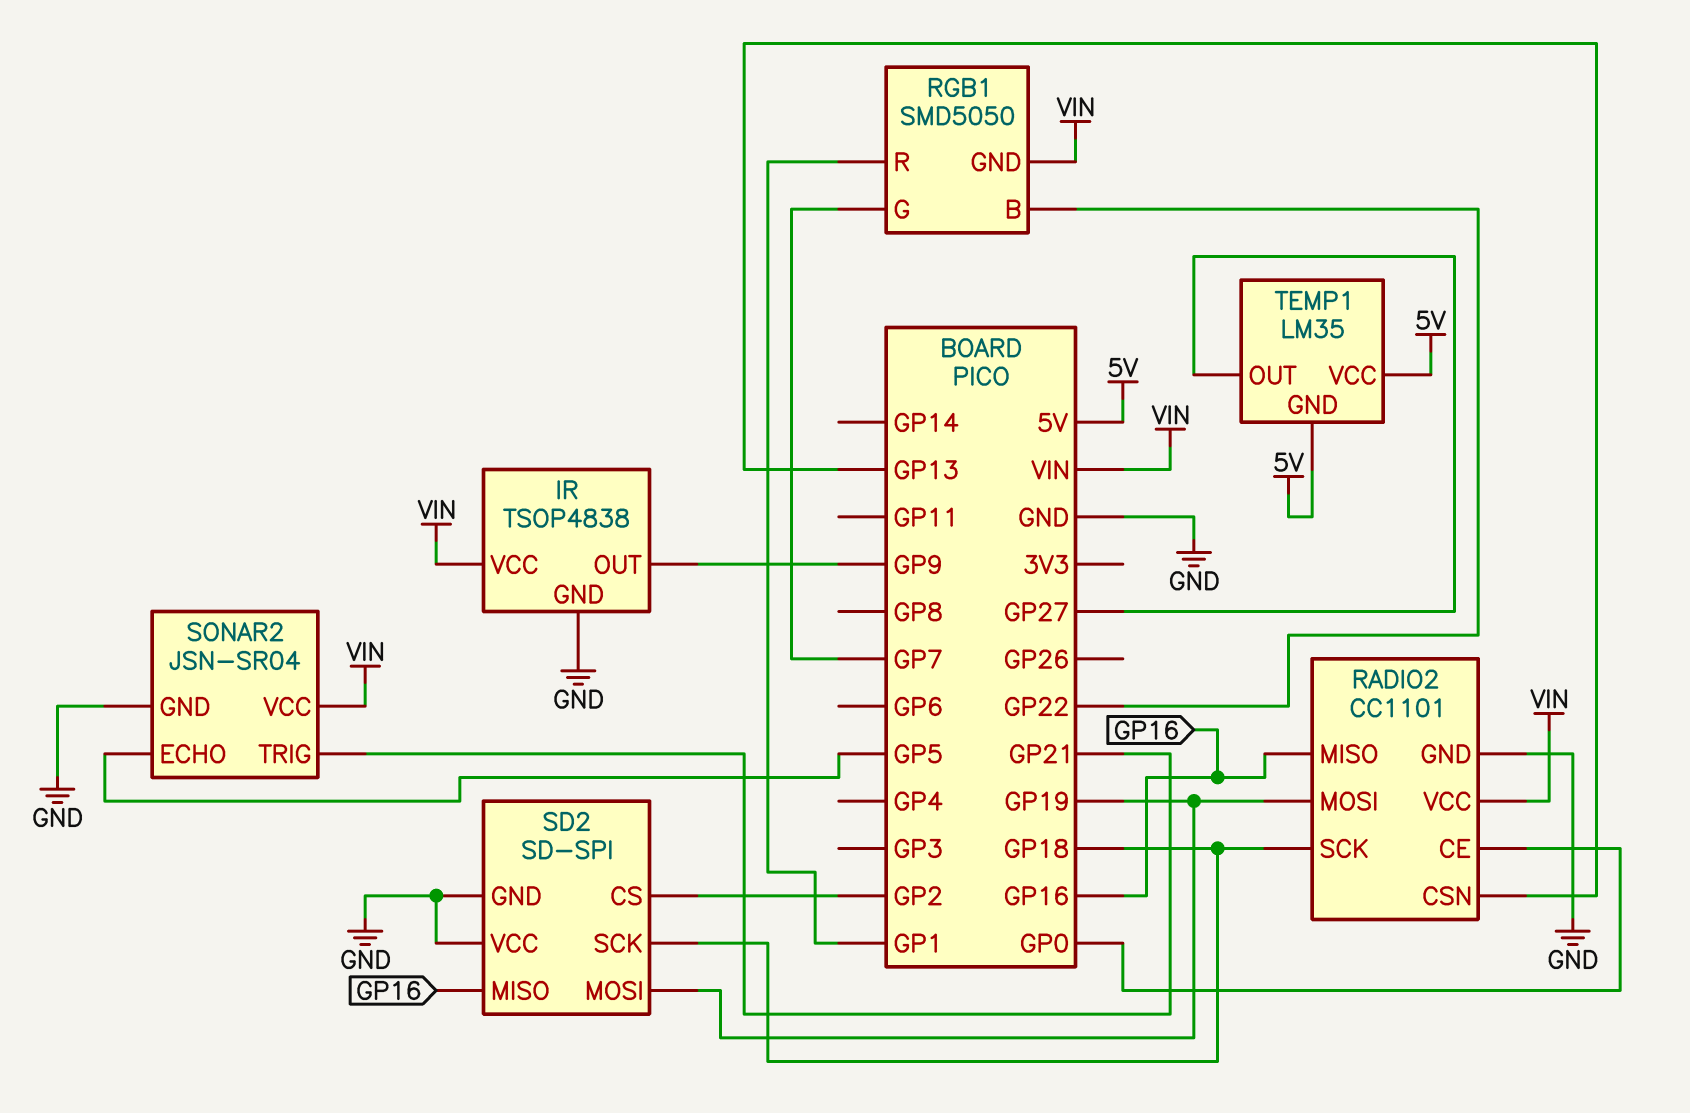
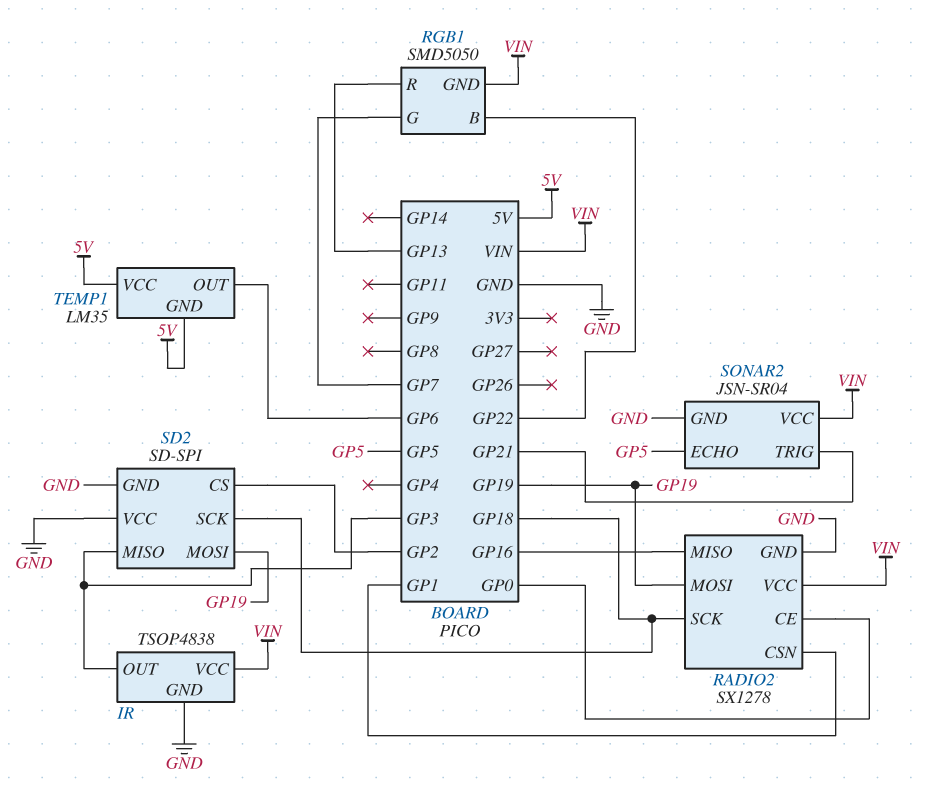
IR pin OUT: GP9 -> GP3
RADIO2: CC1101 -> SX1278
RADIO2 pin CSN: GP13 -> GP1
RGB1 pin R: GP1 -> GP13
SD2 pin MISO: GP16 -> GP3
TEMP1 pin OUT: GP27 -> GP6

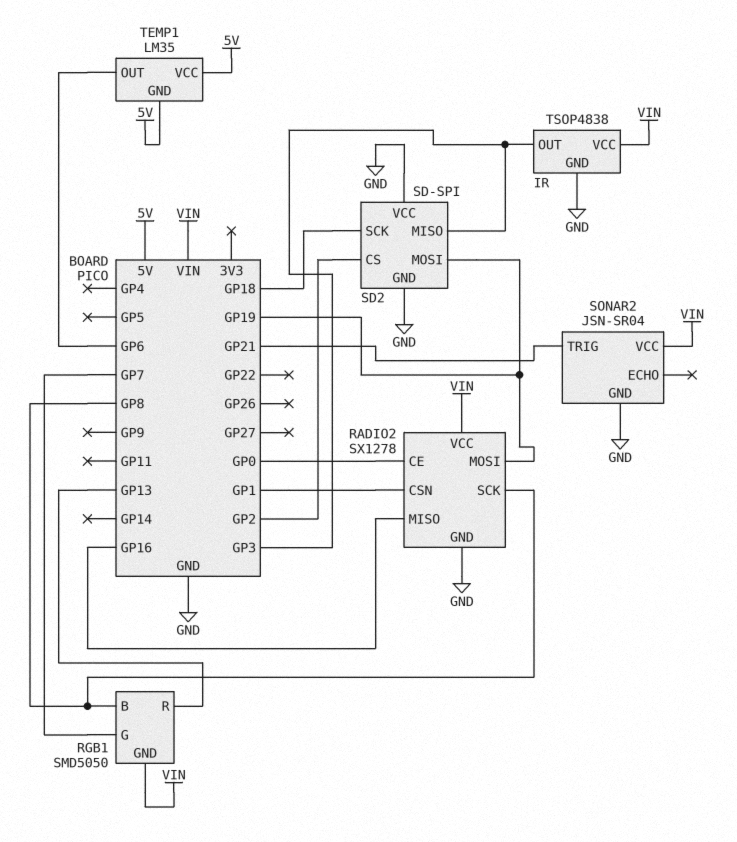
RADIO2 pin SCK: GP18 -> GP8
RGB1 pin B: GP22 -> GP8
SONAR2 pin ECHO: GP5 -> none

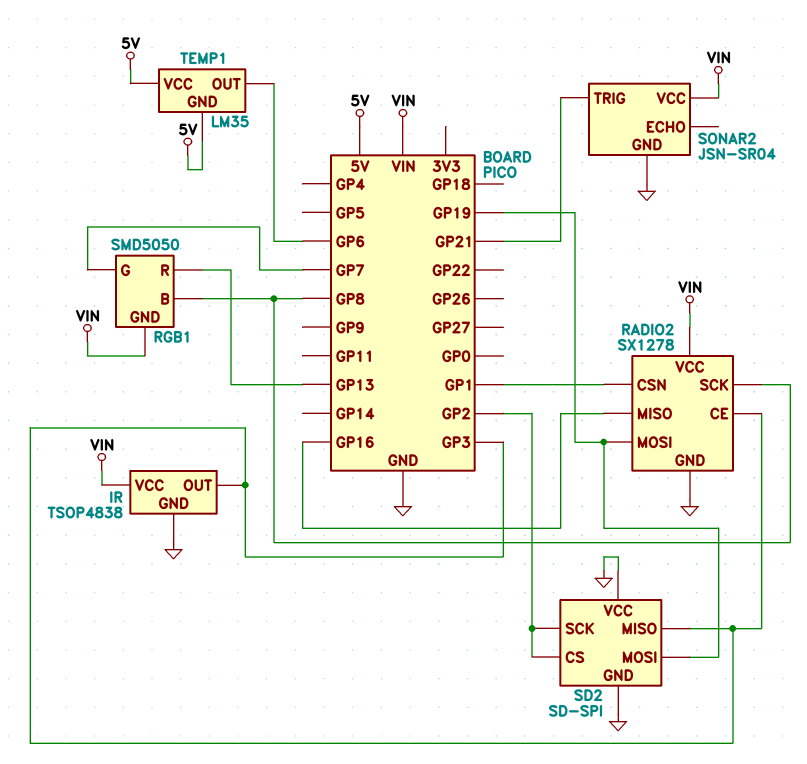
RADIO2 pin CE: GP0 -> GP3
SD2 pin SCK: GP18 -> GP2

